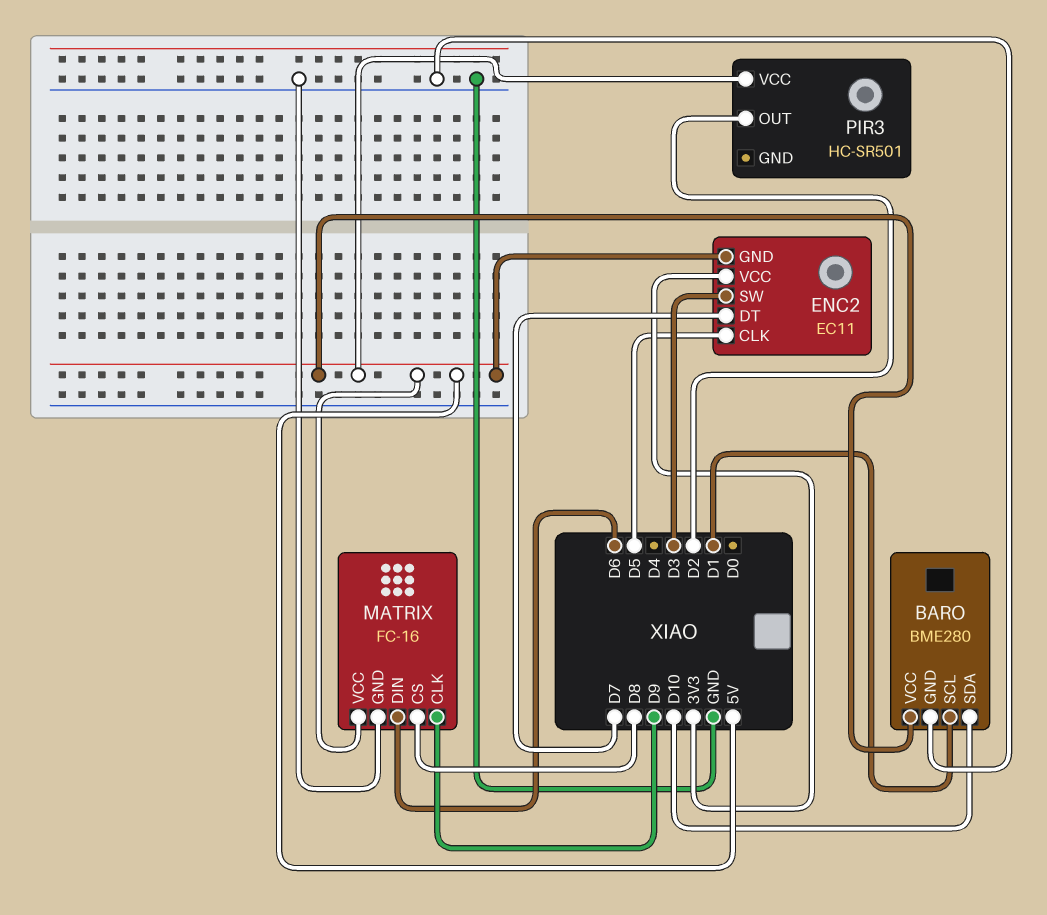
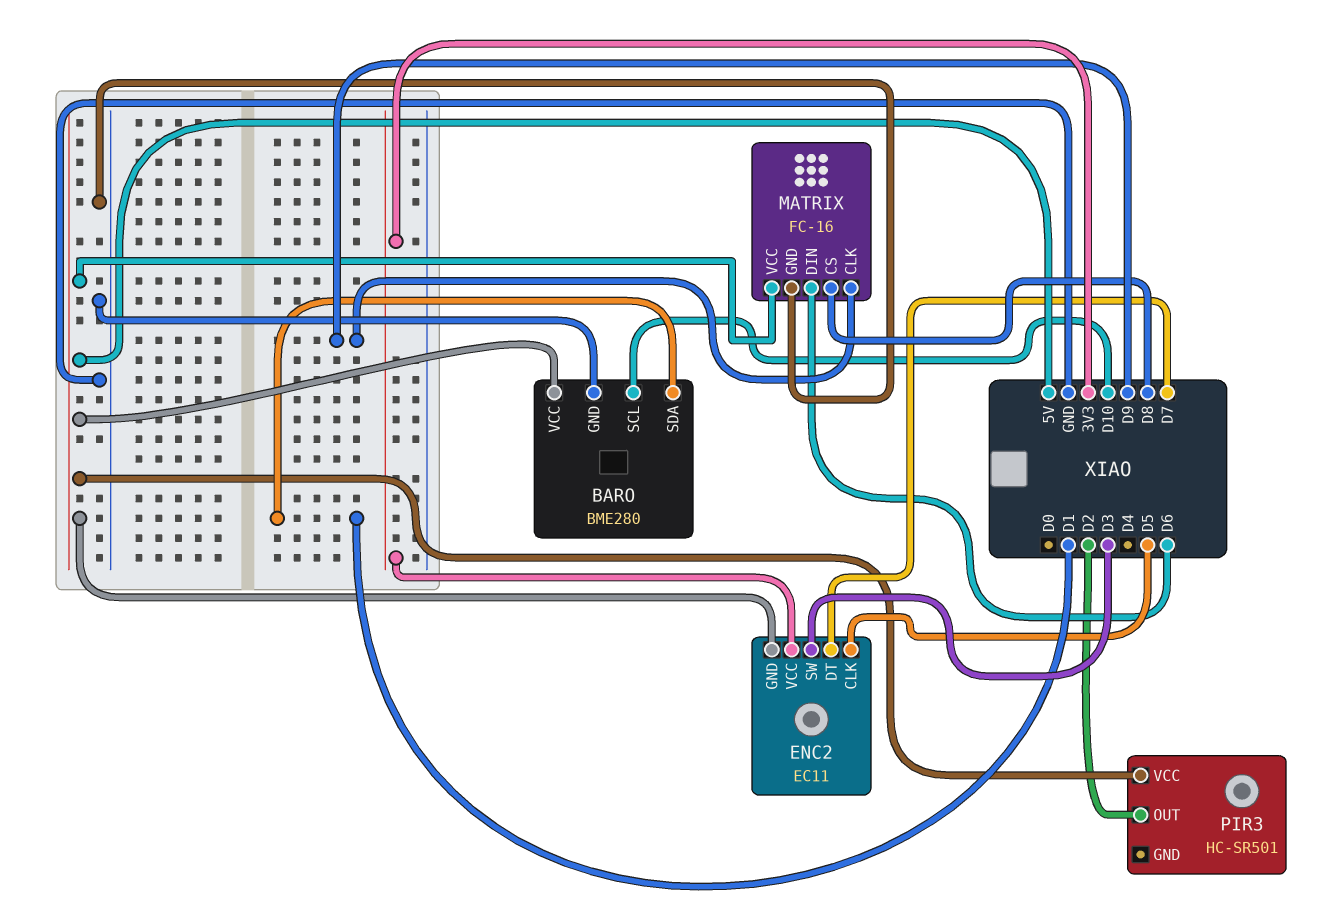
BARO pin SCL: D1 -> D10
BARO pin SDA: D10 -> D1

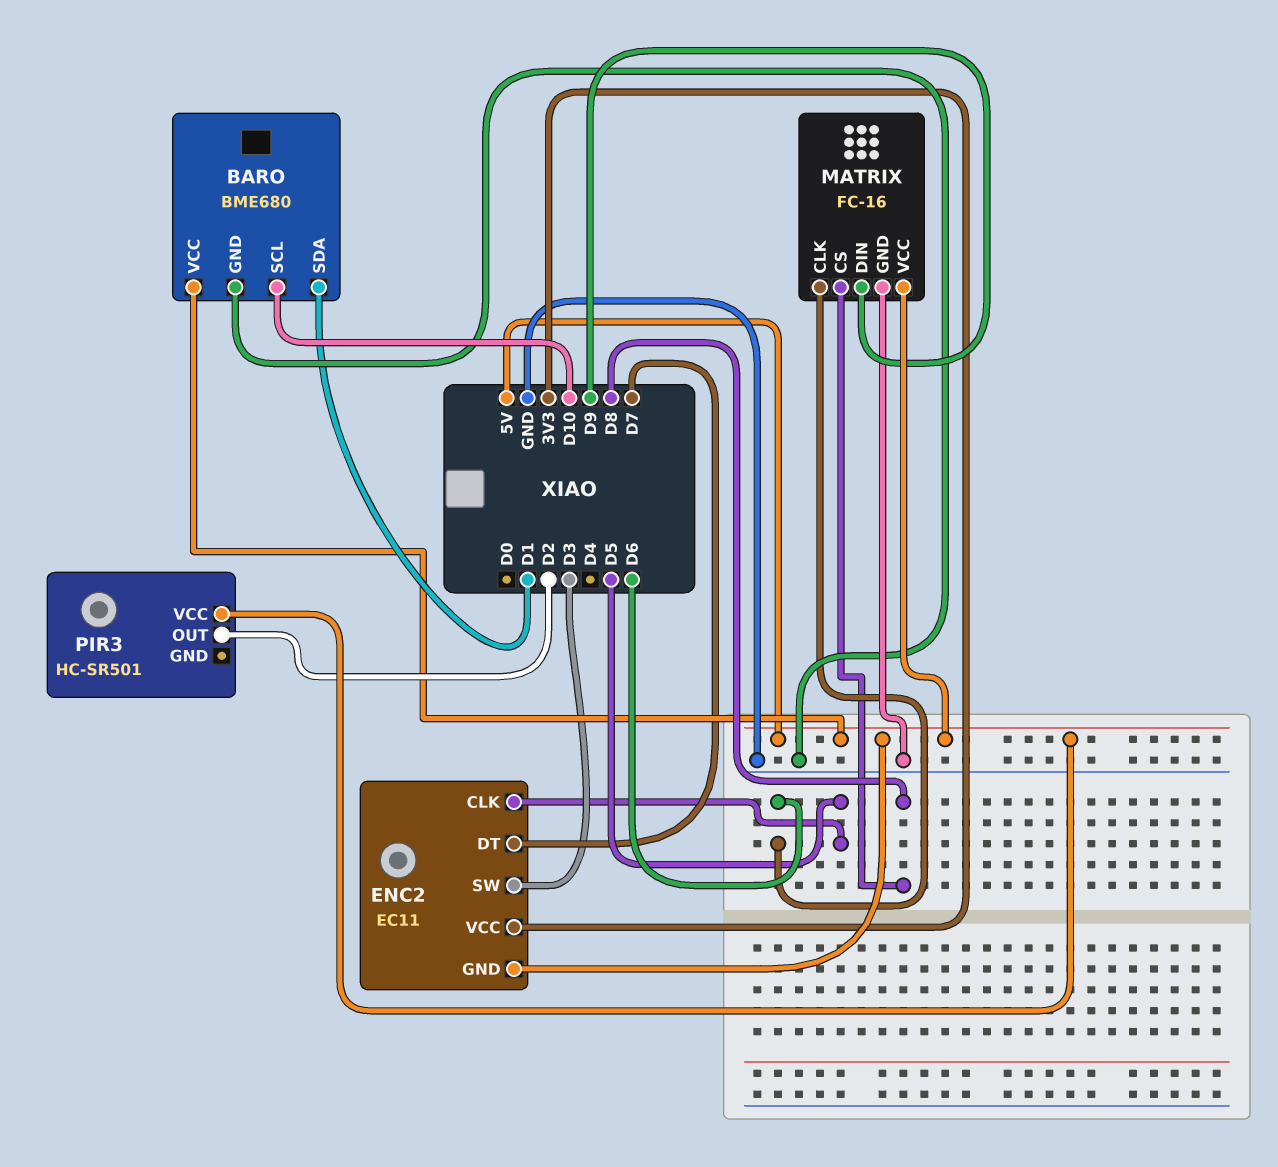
BARO: BME280 -> BME680
MATRIX pin CLK: D9 -> D6
MATRIX pin DIN: D6 -> D9

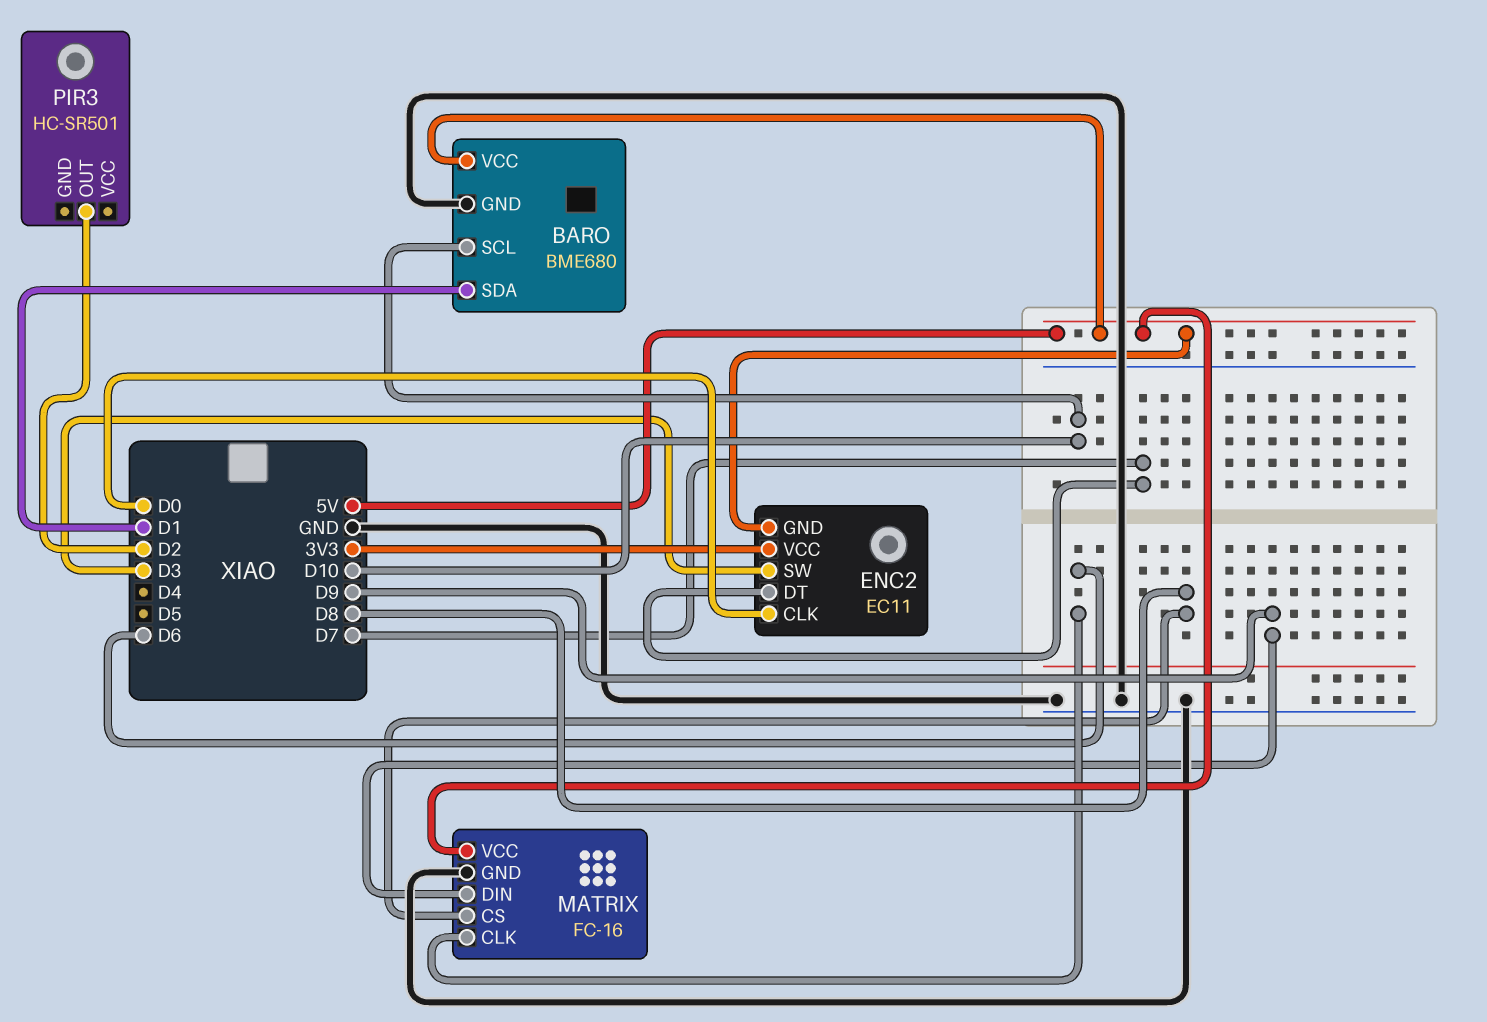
ENC2 pin CLK: D5 -> D0
PIR3 pin VCC: 5V -> none

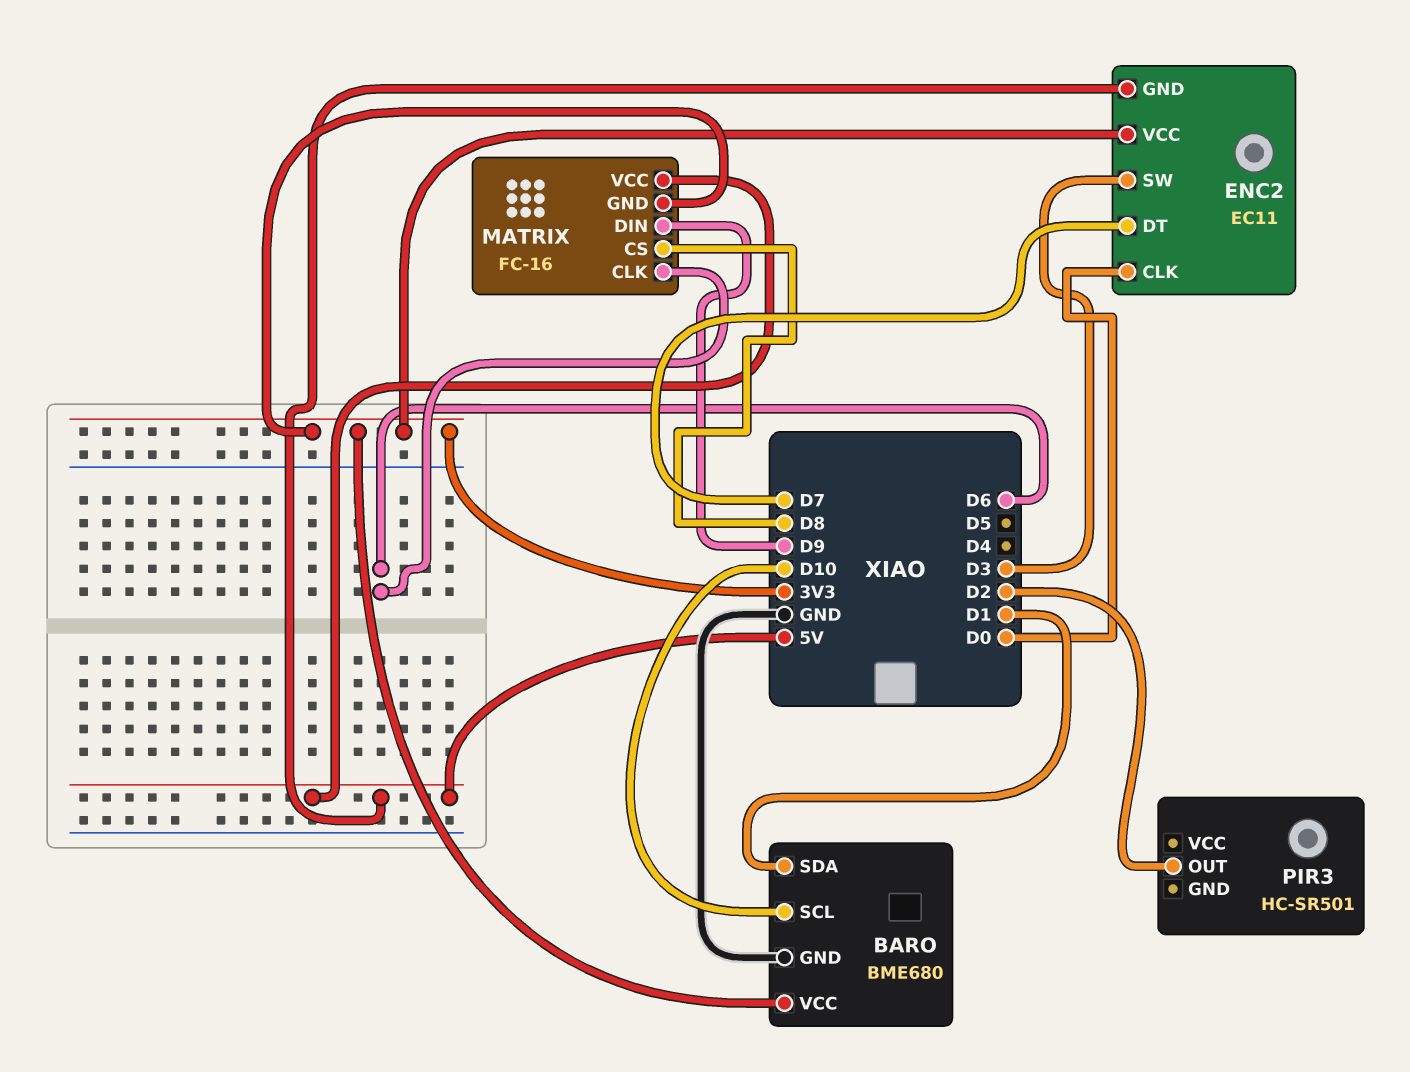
BARO pin VCC: 5V -> 3V3
MATRIX pin GND: GND -> 3V3

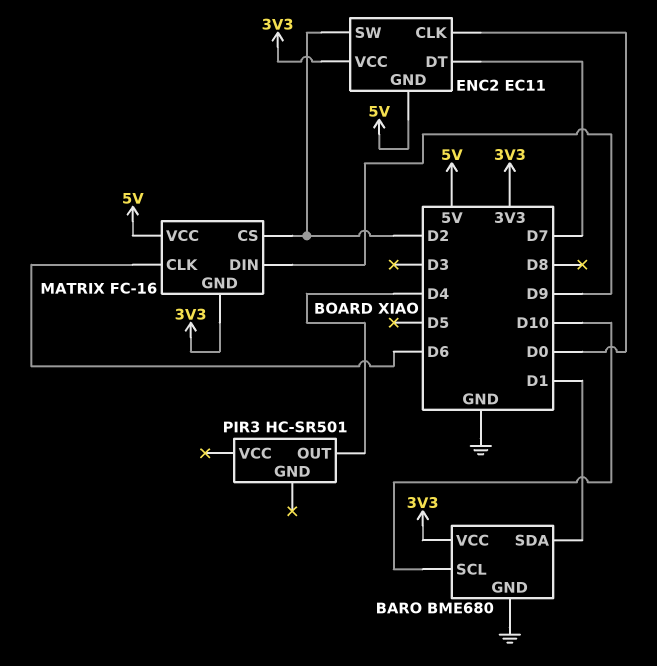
ENC2 pin SW: D3 -> D2
MATRIX pin CS: D8 -> D2
PIR3 pin OUT: D2 -> D4

